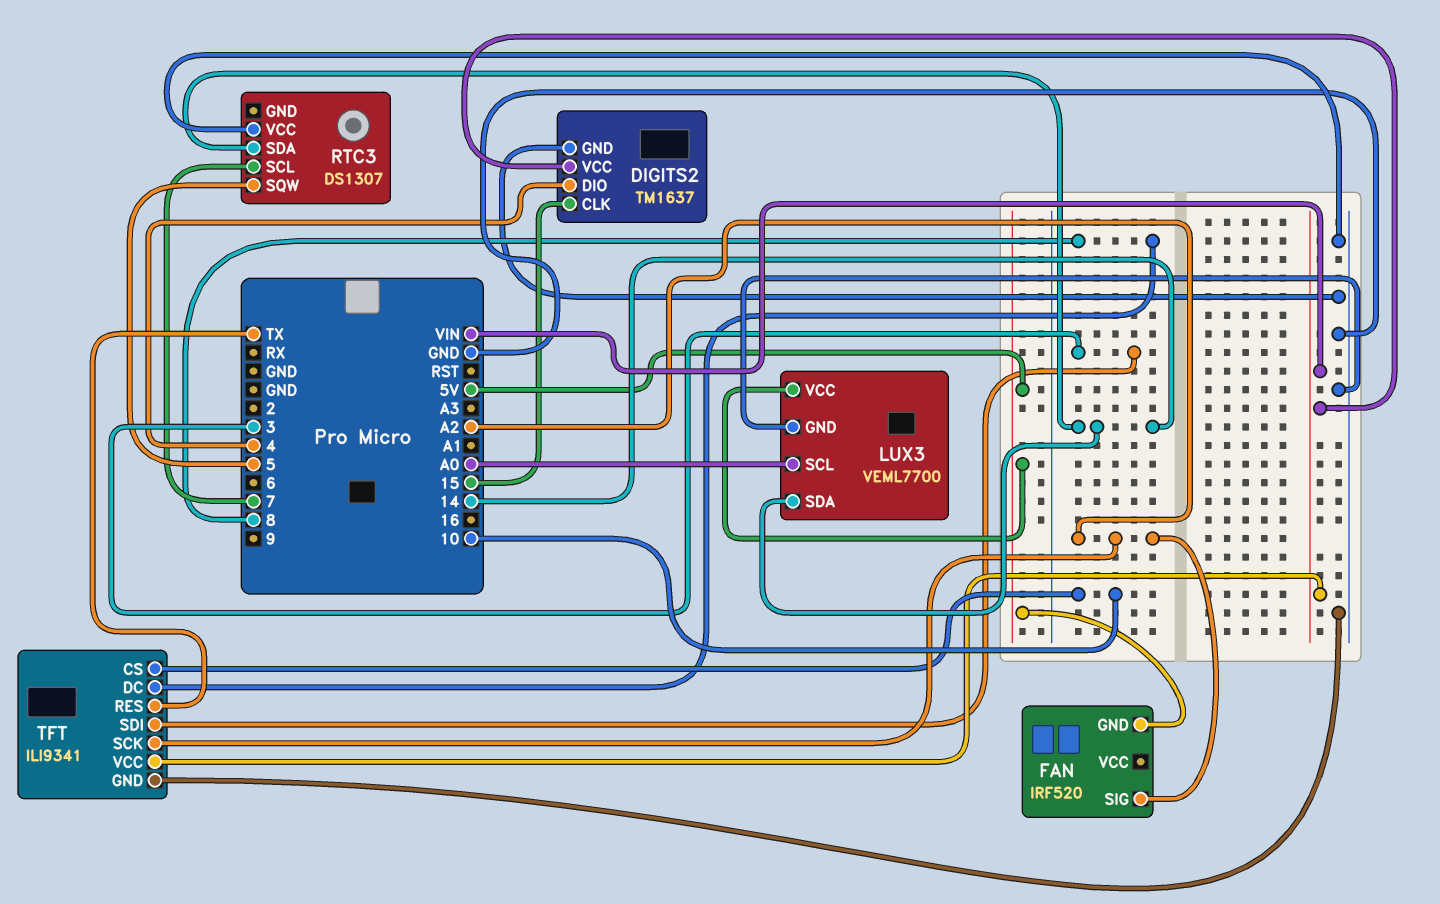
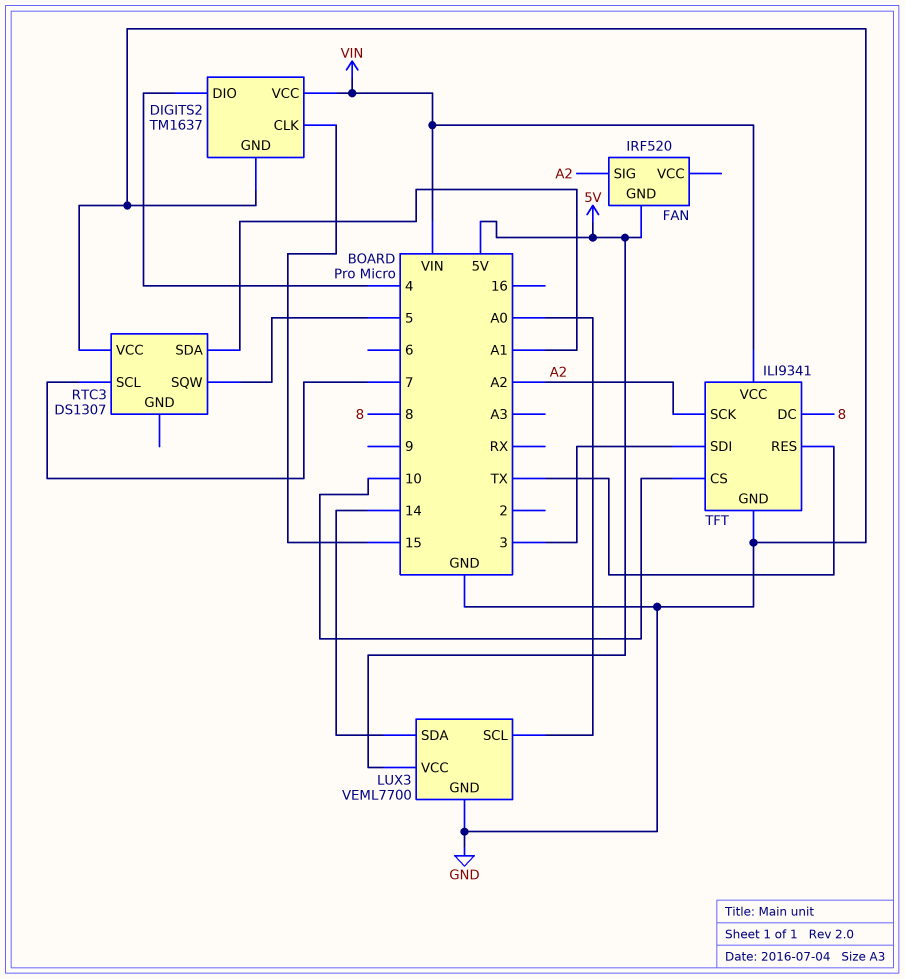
RTC3 pin SDA: 14 -> A1

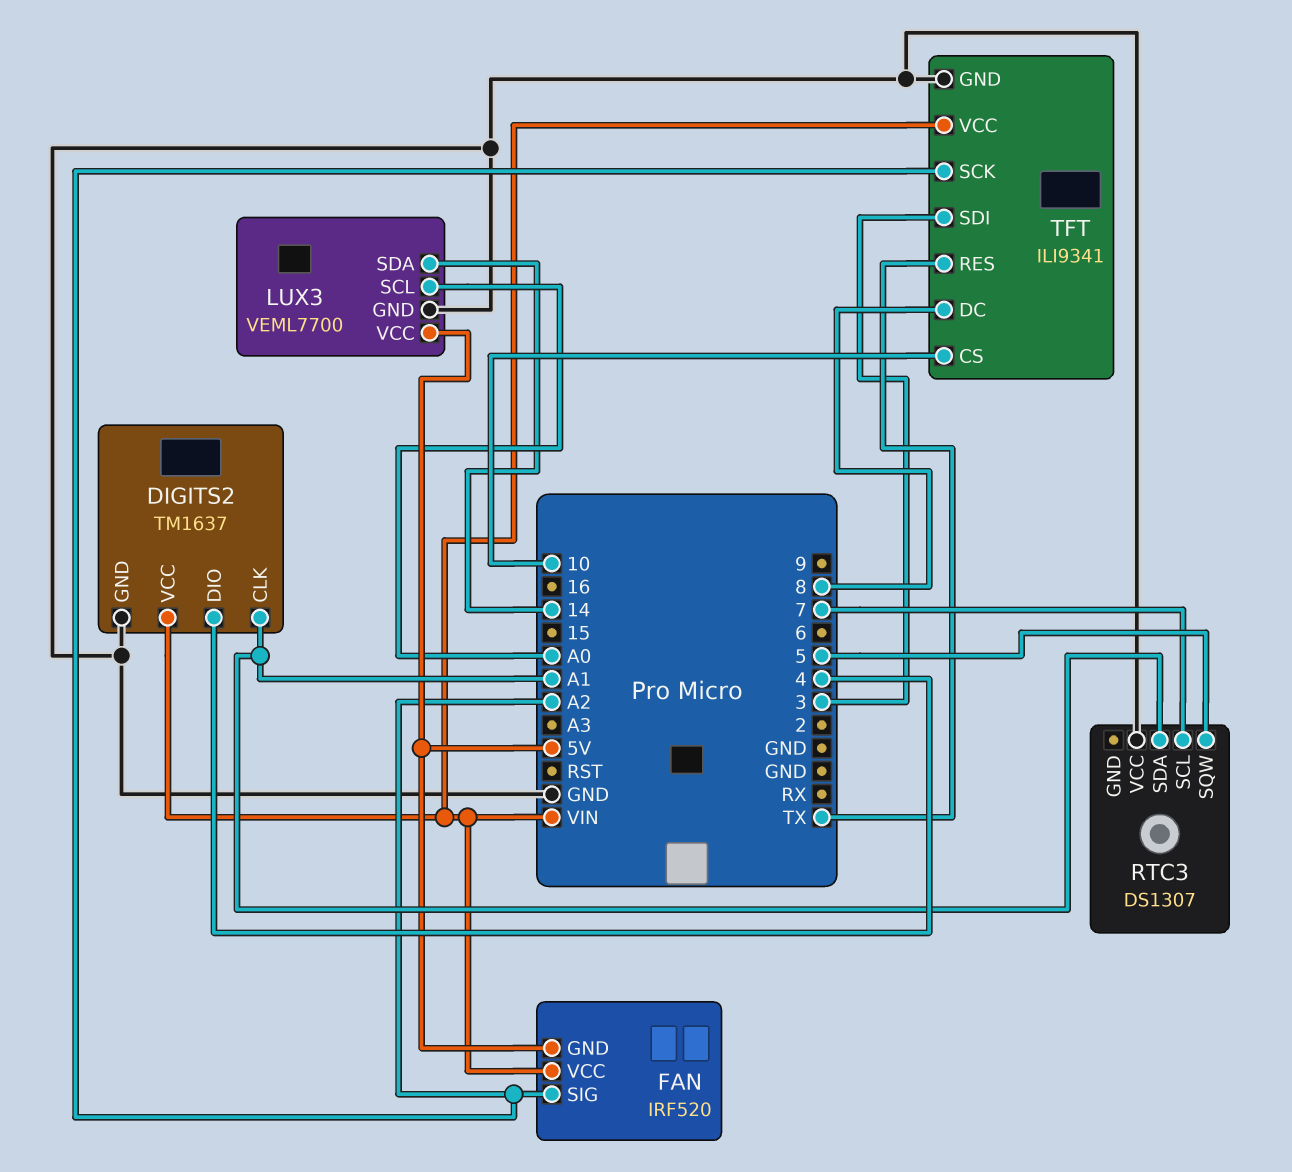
DIGITS2 pin CLK: 15 -> A1
FAN pin VCC: none -> VIN

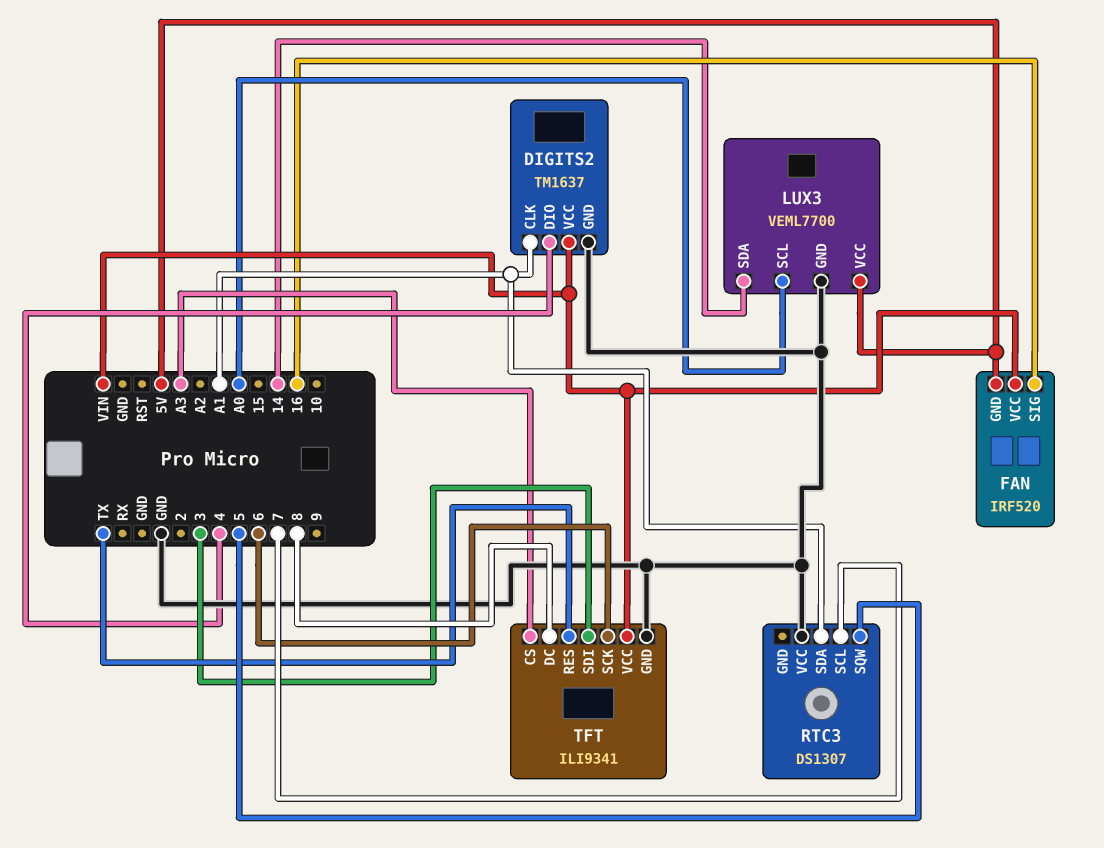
FAN pin SIG: A2 -> 16
TFT pin CS: 10 -> A3
TFT pin SCK: A2 -> 6

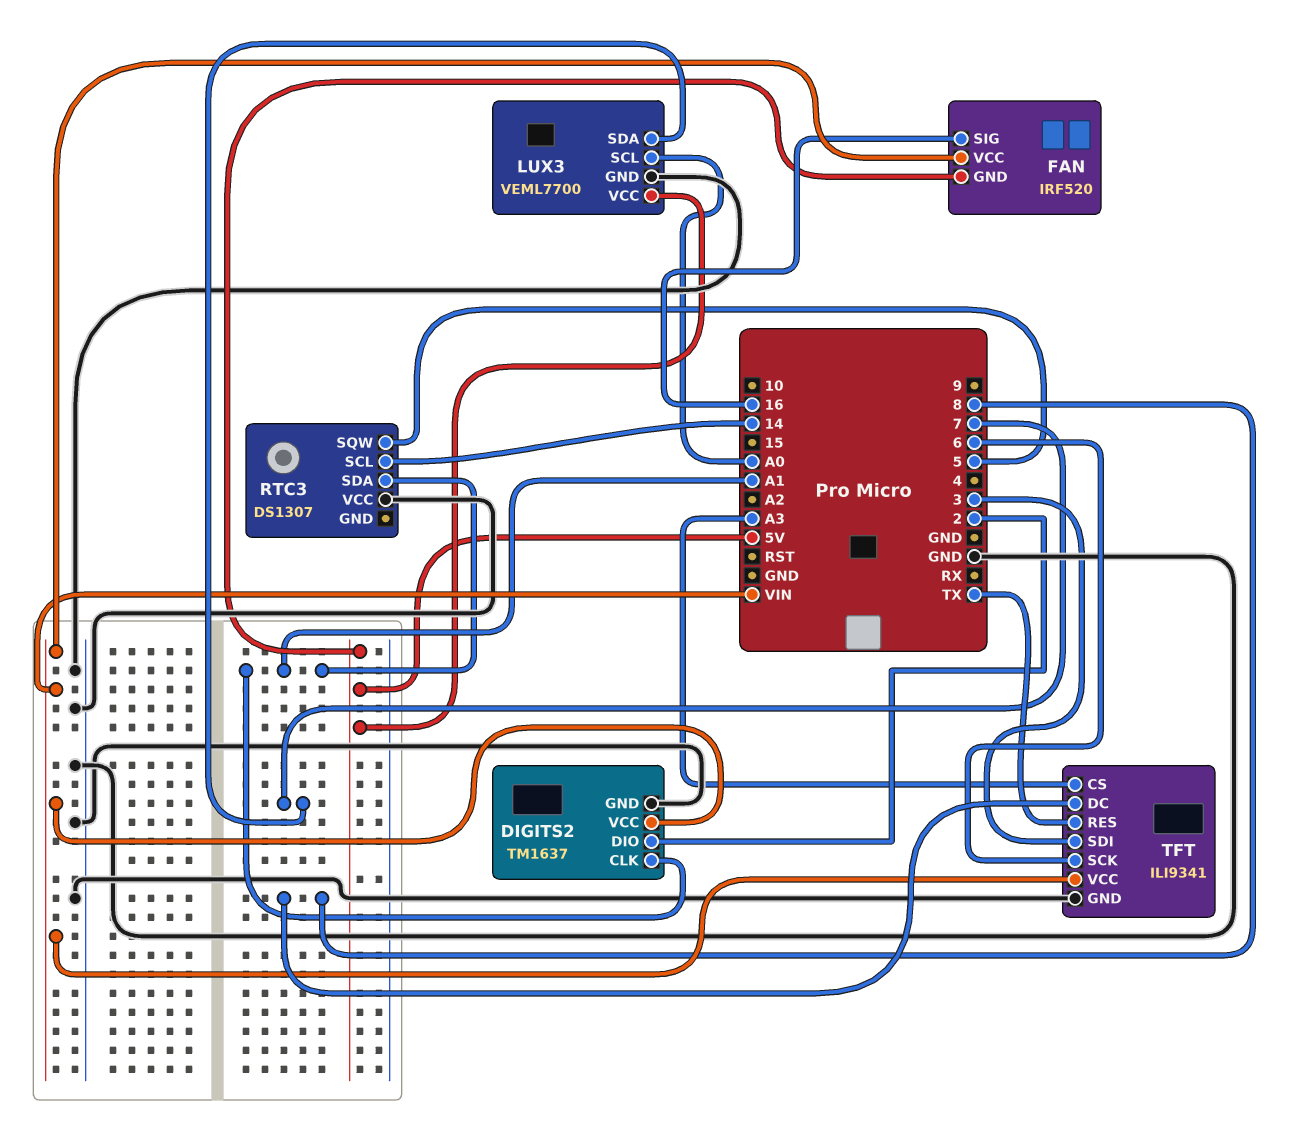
DIGITS2 pin DIO: 4 -> 2
LUX3 pin SDA: 14 -> 7
RTC3 pin SCL: 7 -> 14

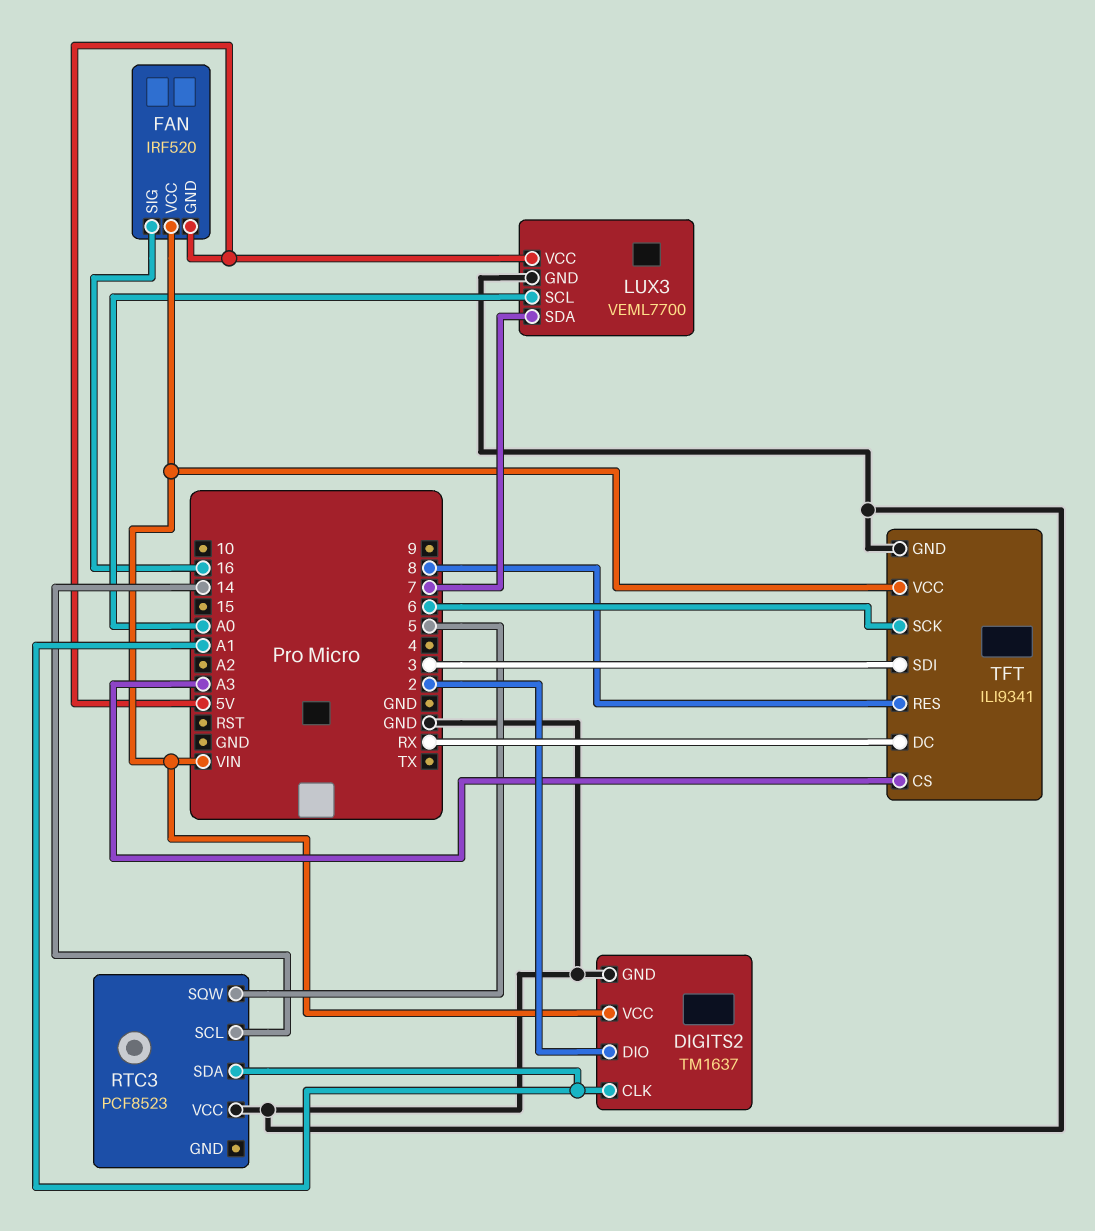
RTC3: DS1307 -> PCF8523
TFT pin DC: 8 -> RX
TFT pin RES: TX -> 8

